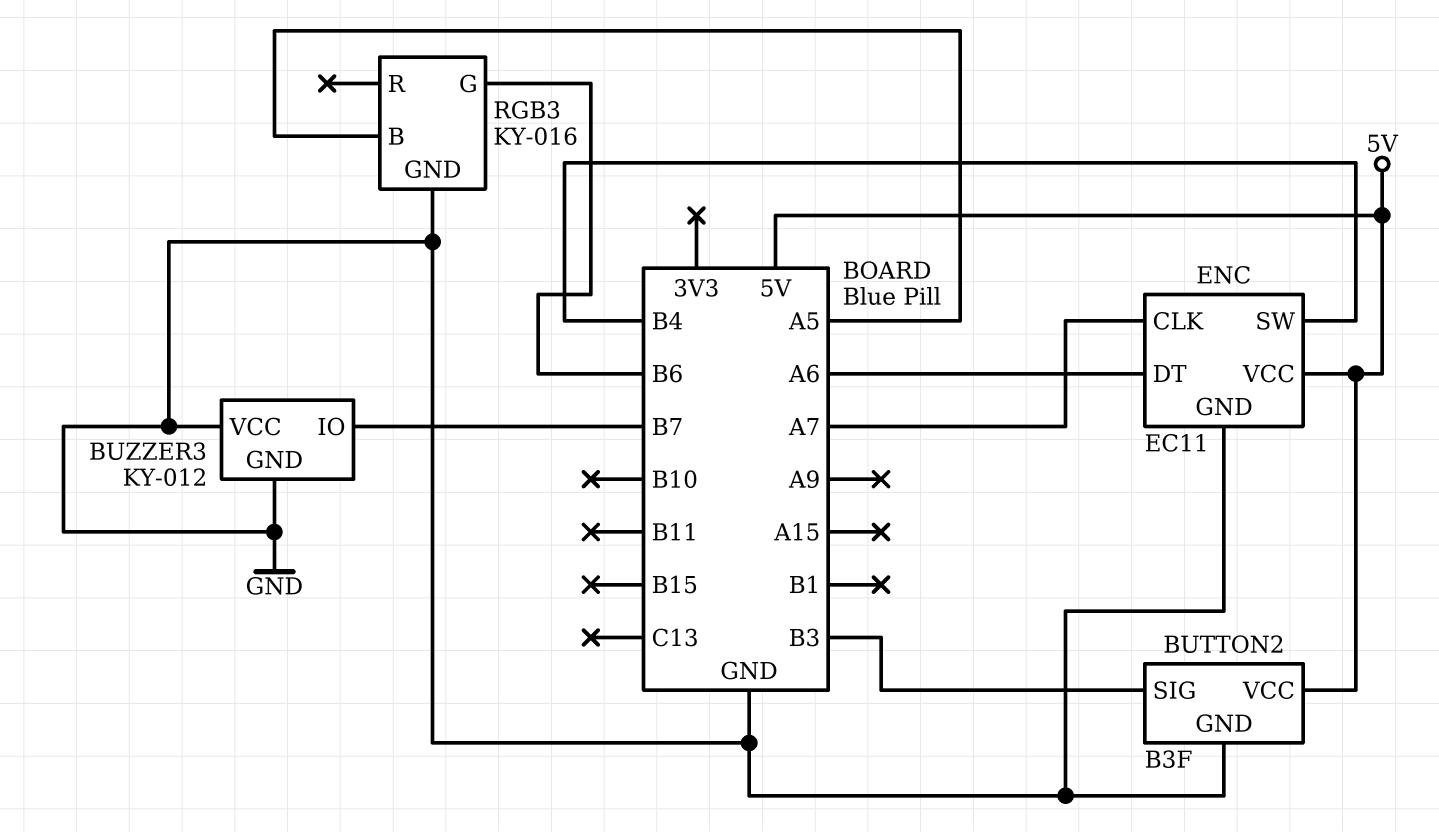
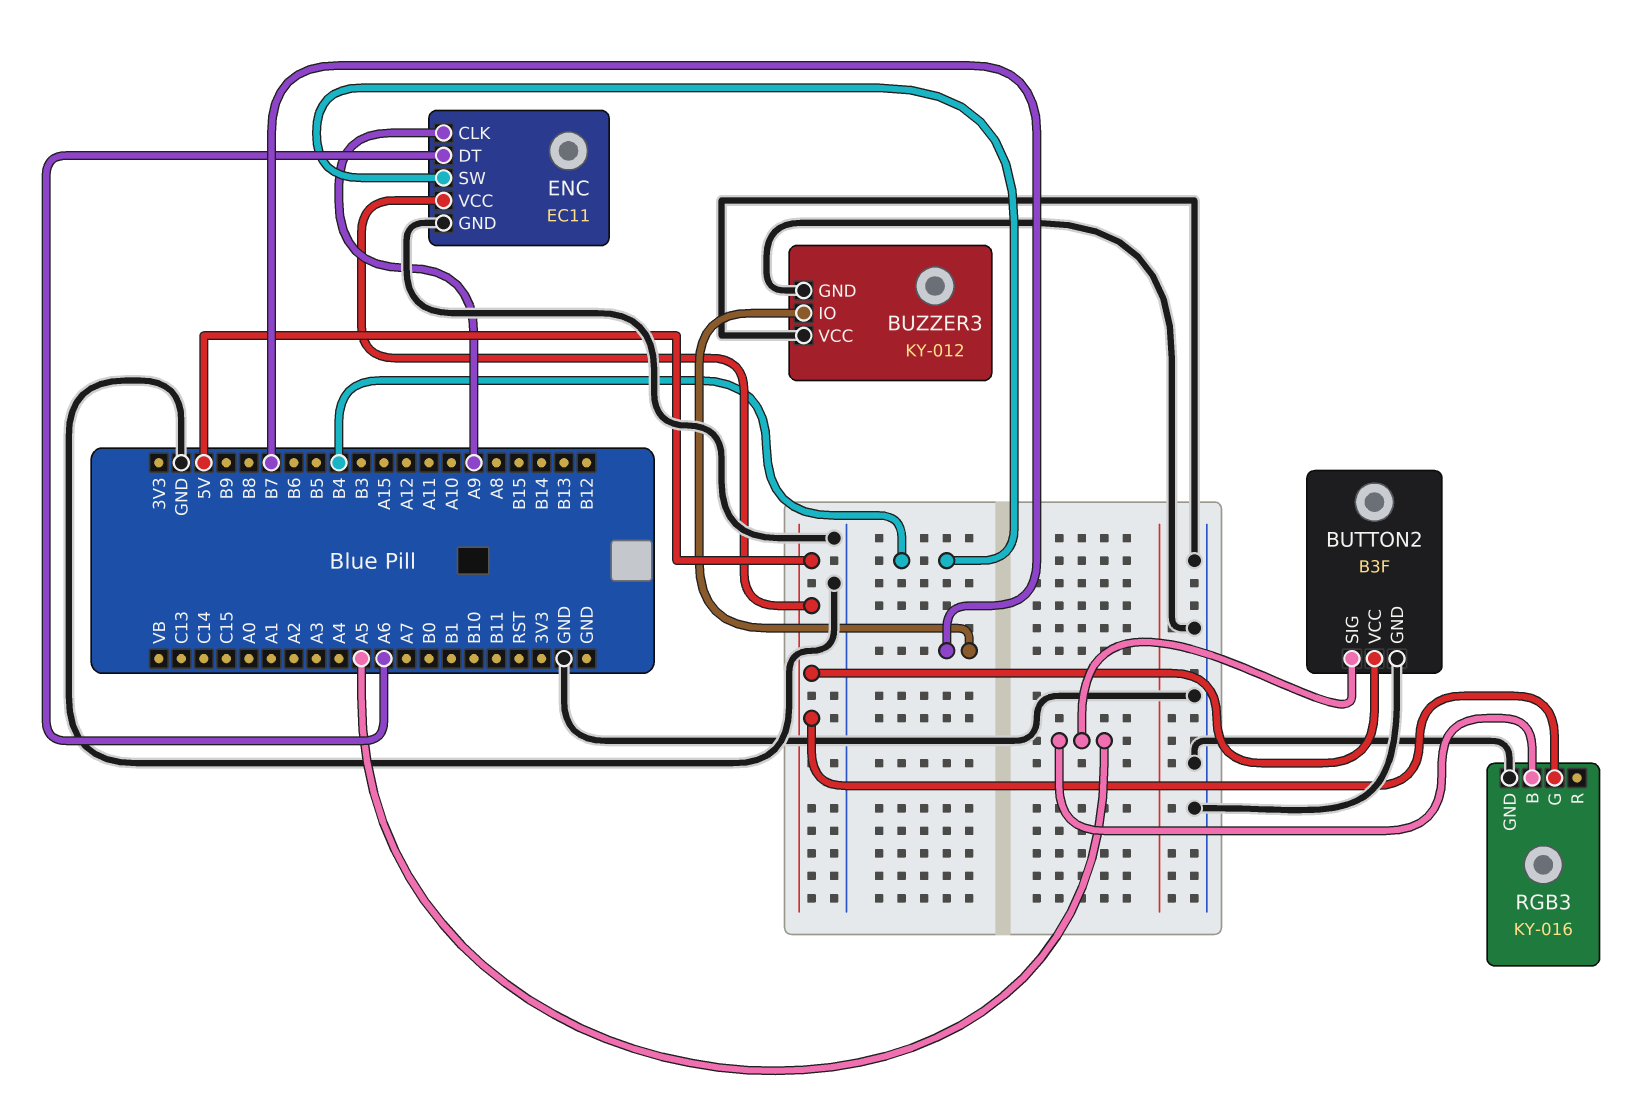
BUTTON2 pin SIG: B3 -> A5
ENC pin CLK: A7 -> A9
RGB3 pin G: B6 -> 5V

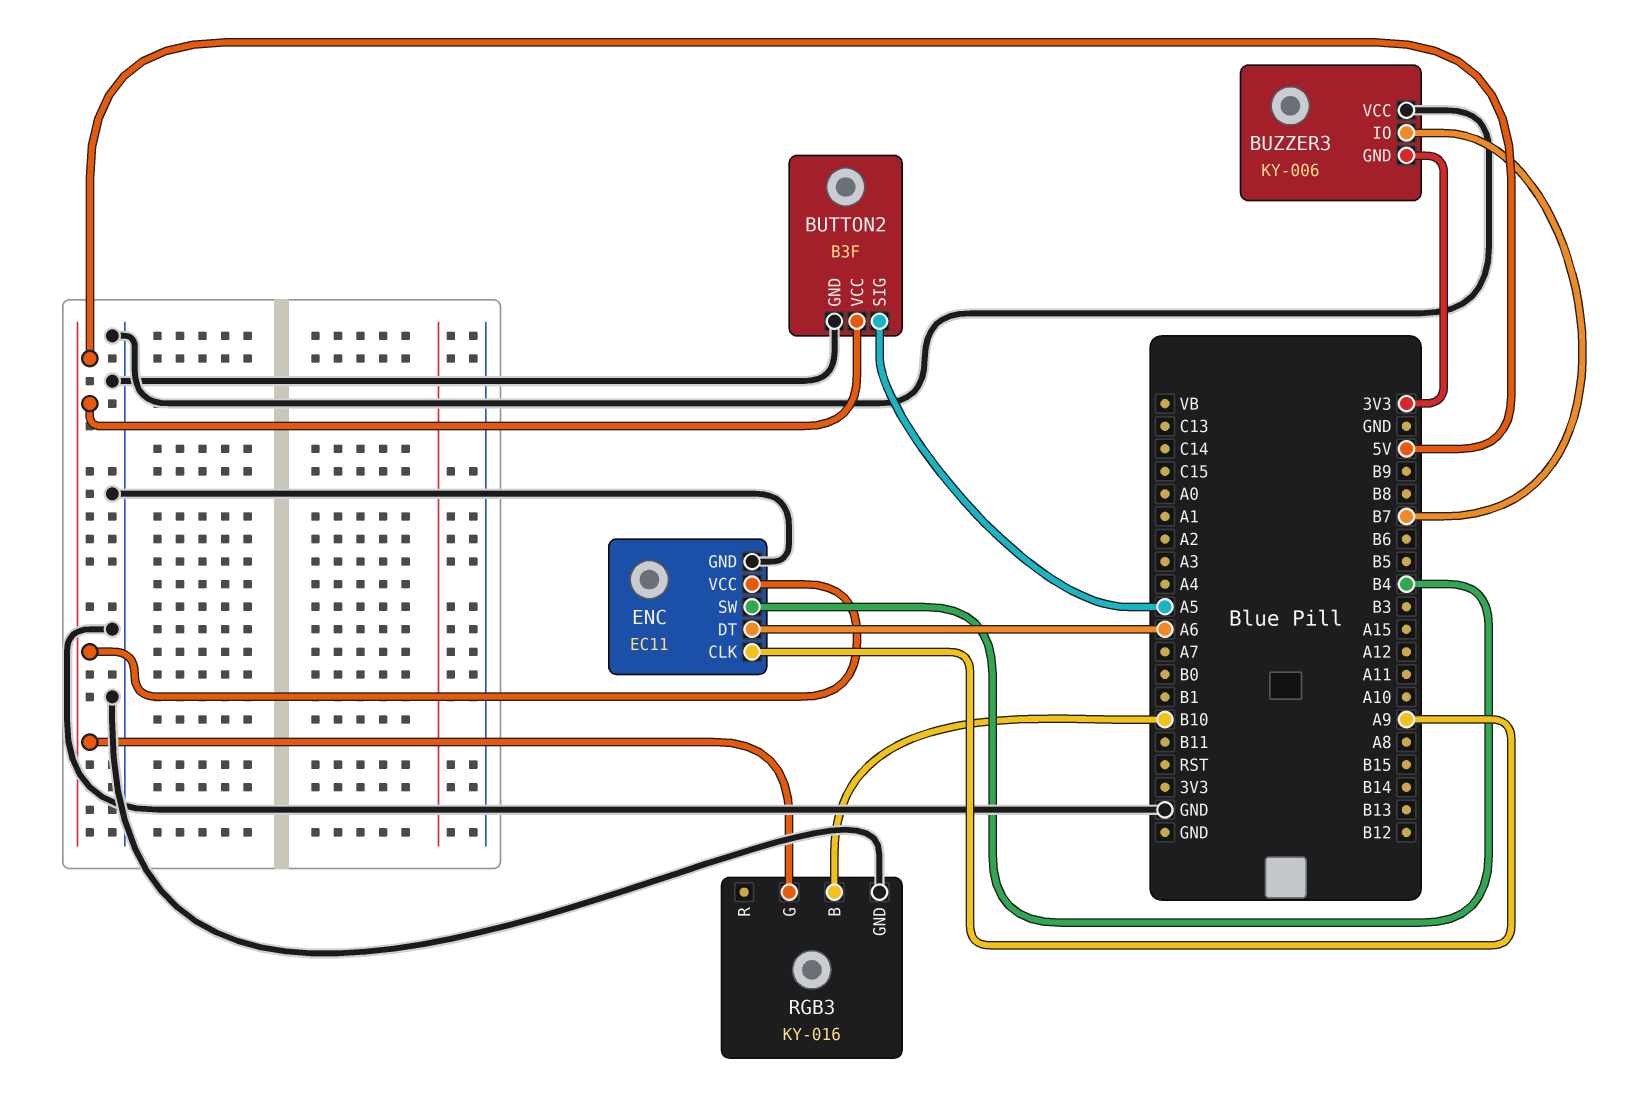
BUZZER3: KY-012 -> KY-006
BUZZER3 pin GND: GND -> 3V3
RGB3 pin B: A5 -> B10

